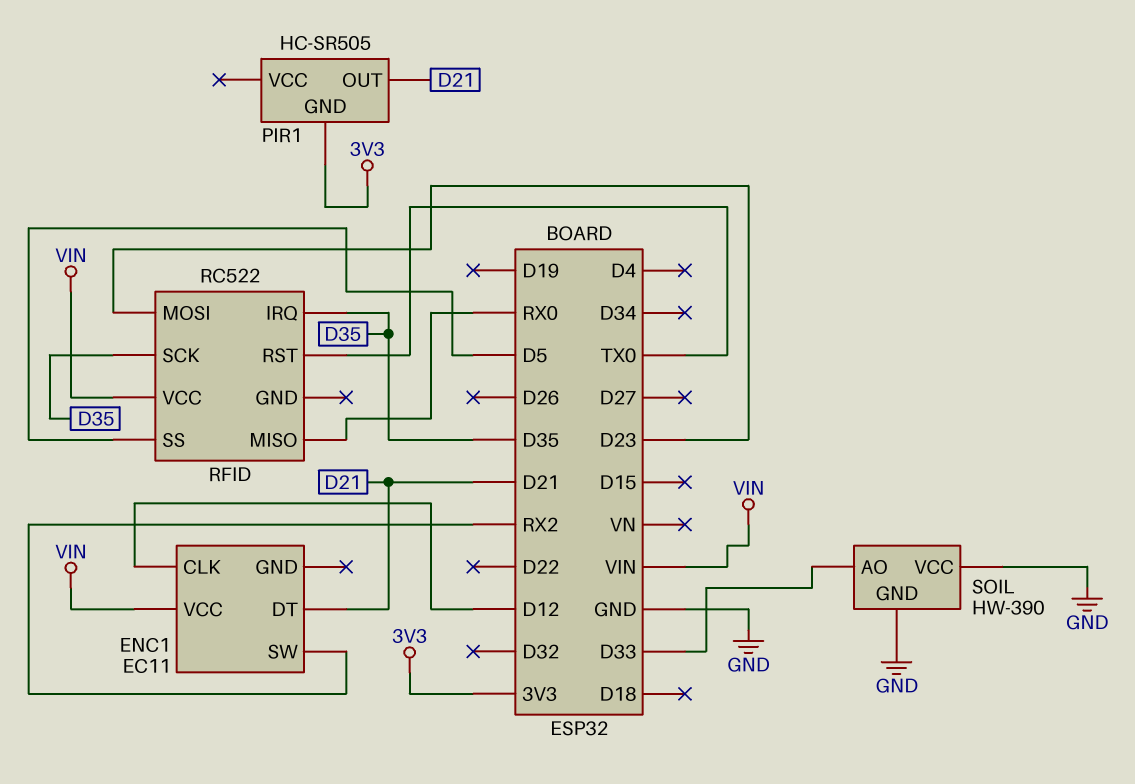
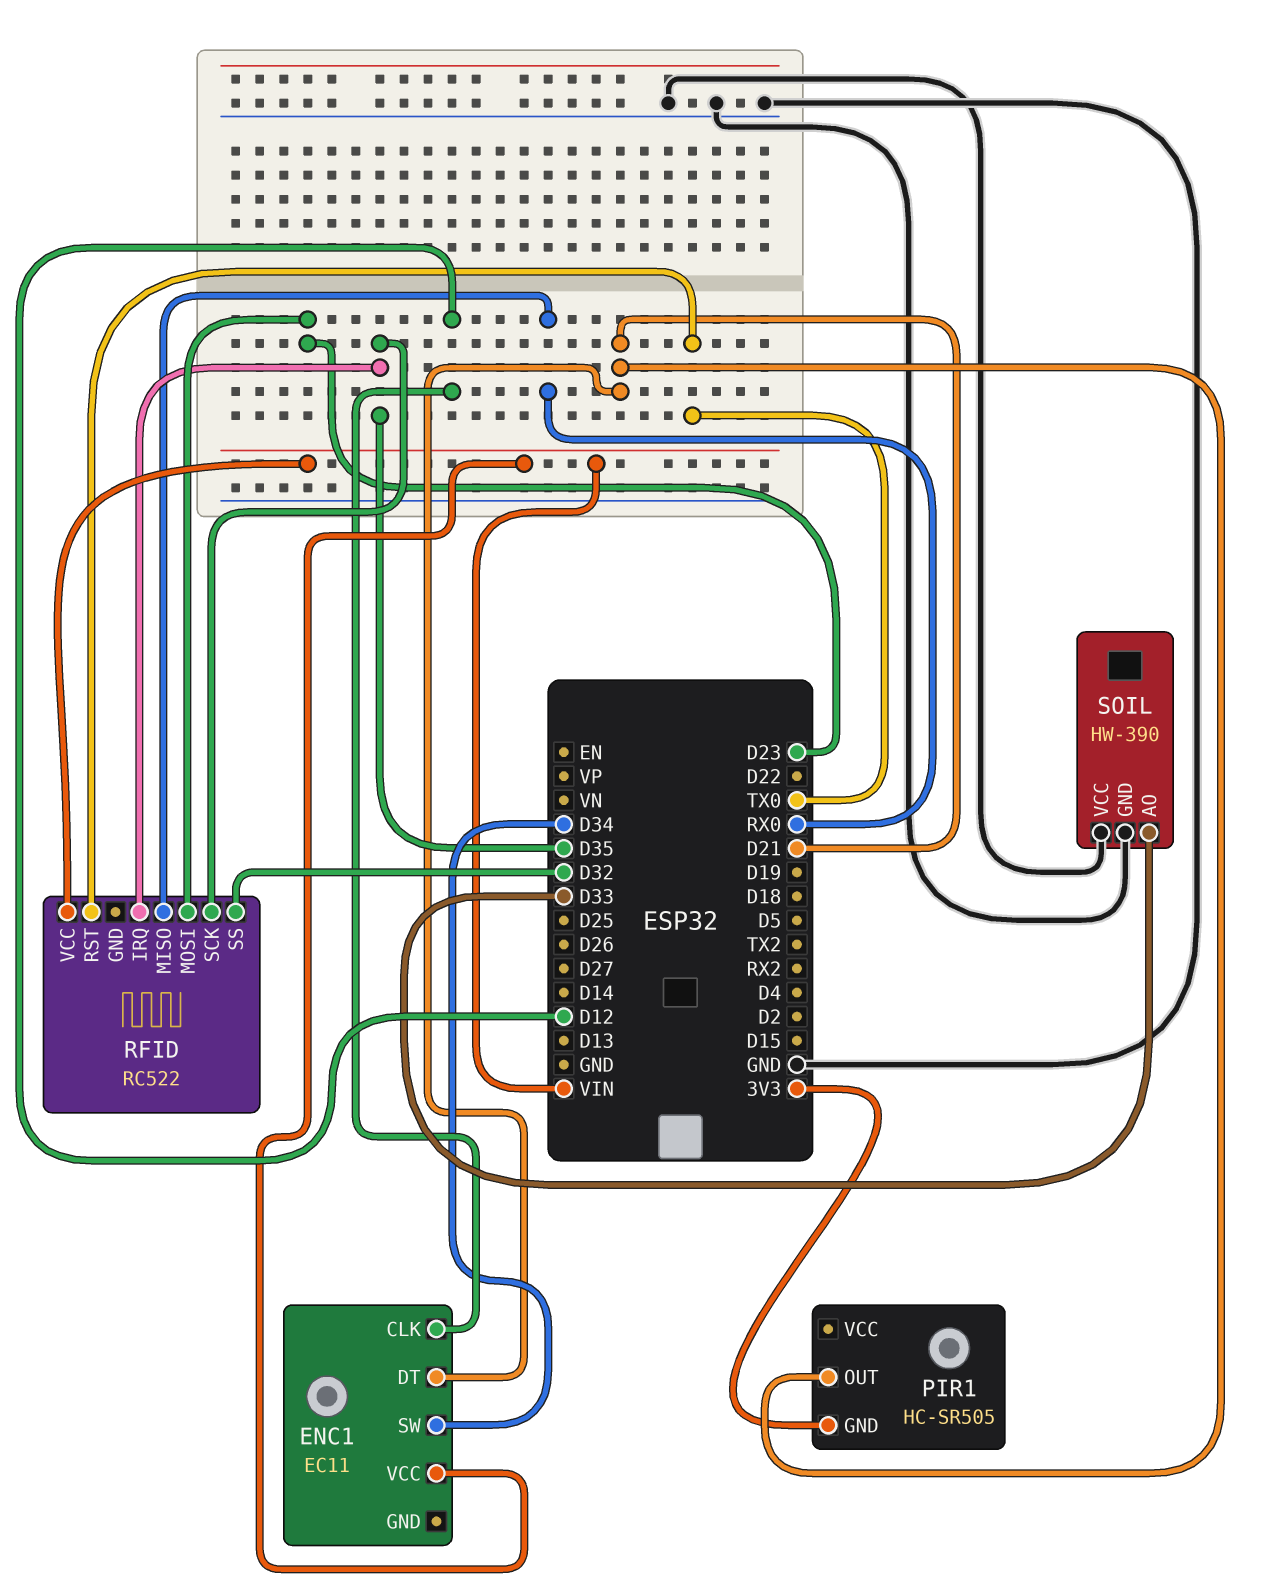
ENC1 pin SW: RX2 -> D34
RFID pin SS: D5 -> D32

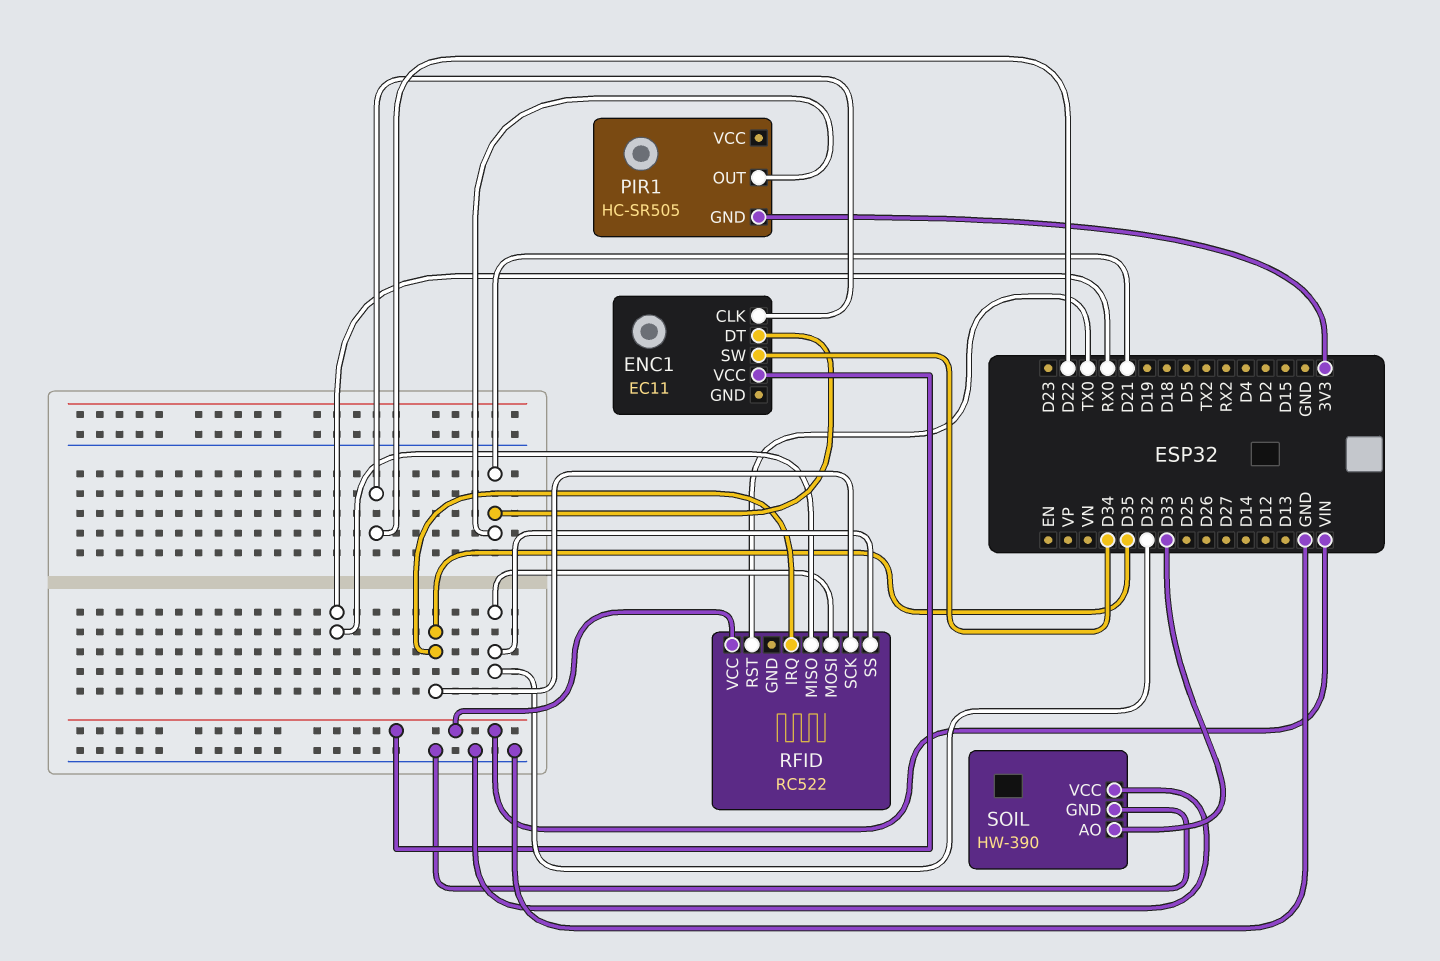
ENC1 pin CLK: D12 -> D22
RFID pin MOSI: D23 -> D32

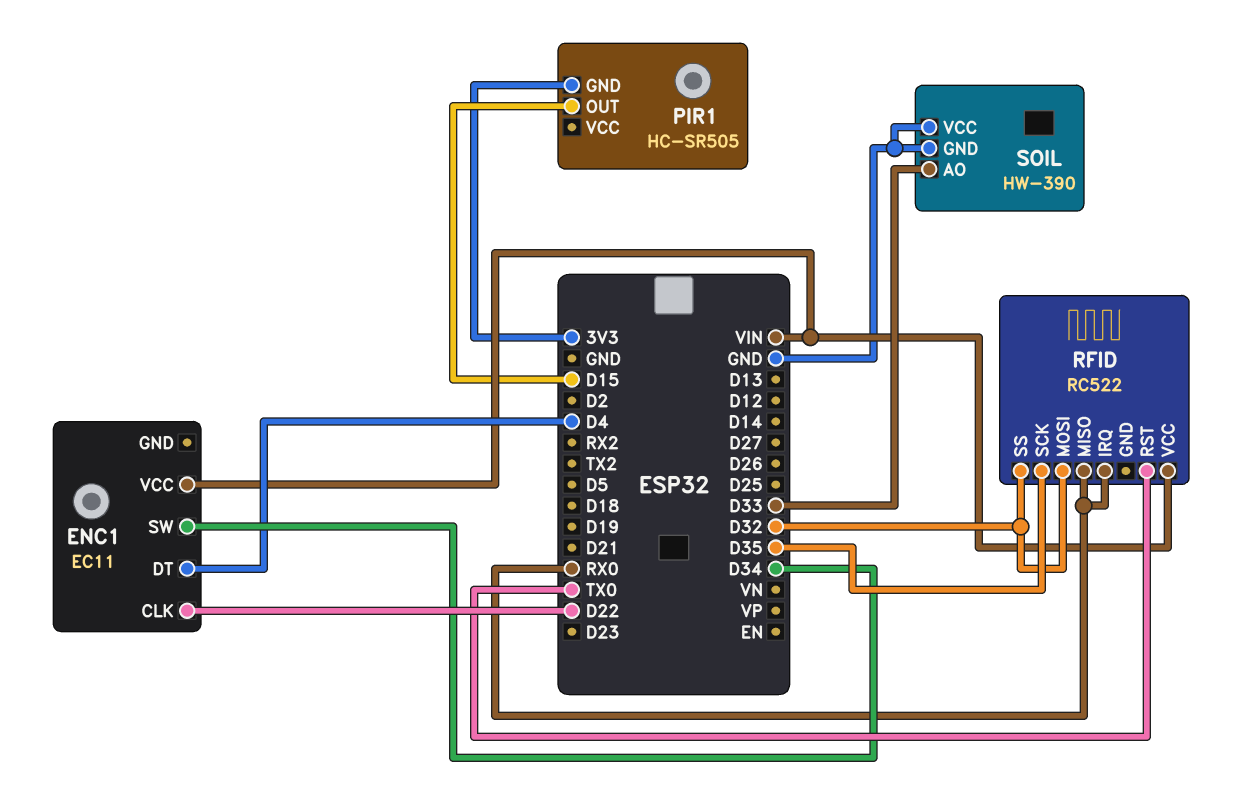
ENC1 pin DT: D21 -> D4
PIR1 pin OUT: D21 -> D15
RFID pin IRQ: D35 -> RX0

